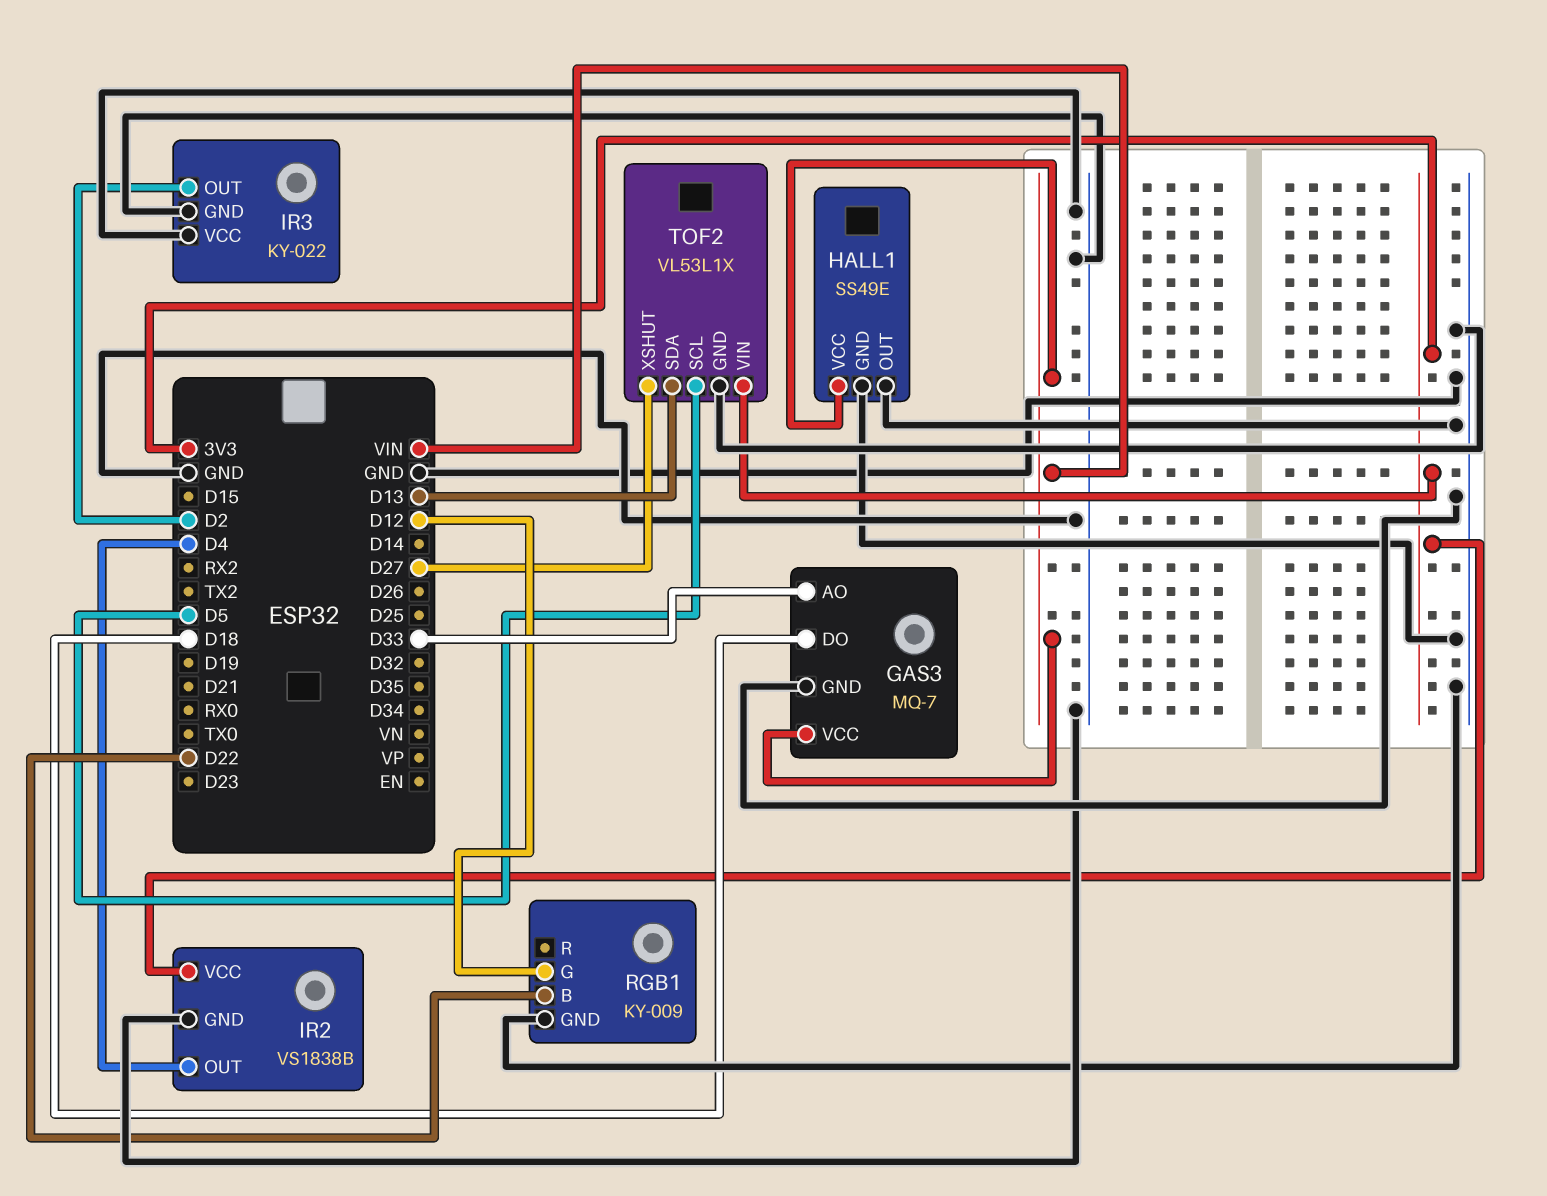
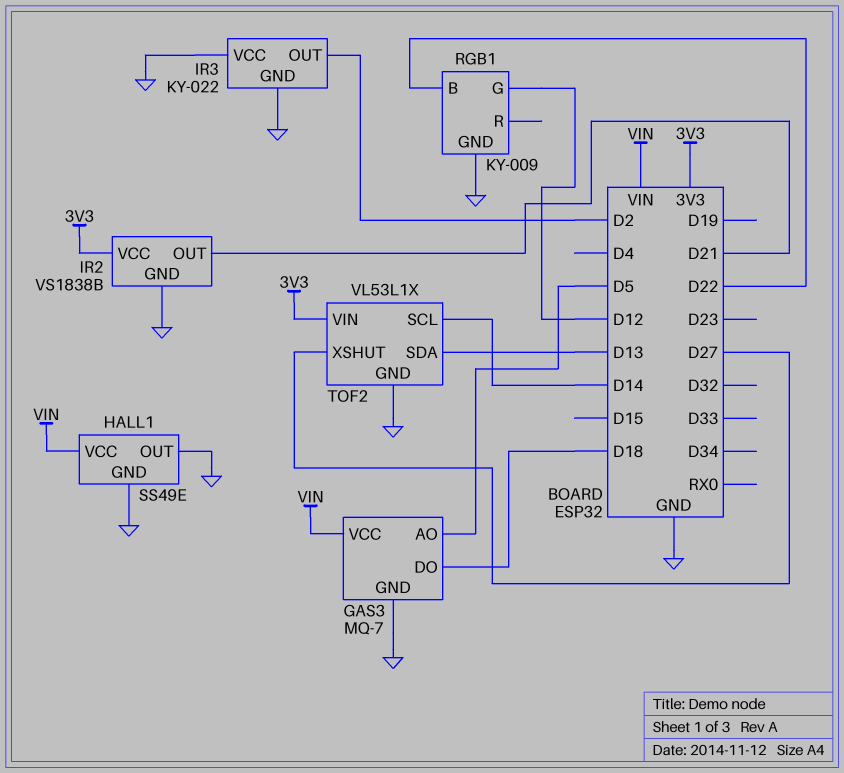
GAS3 pin AO: D33 -> D5
IR2 pin OUT: D4 -> D21
TOF2 pin SCL: D5 -> D14

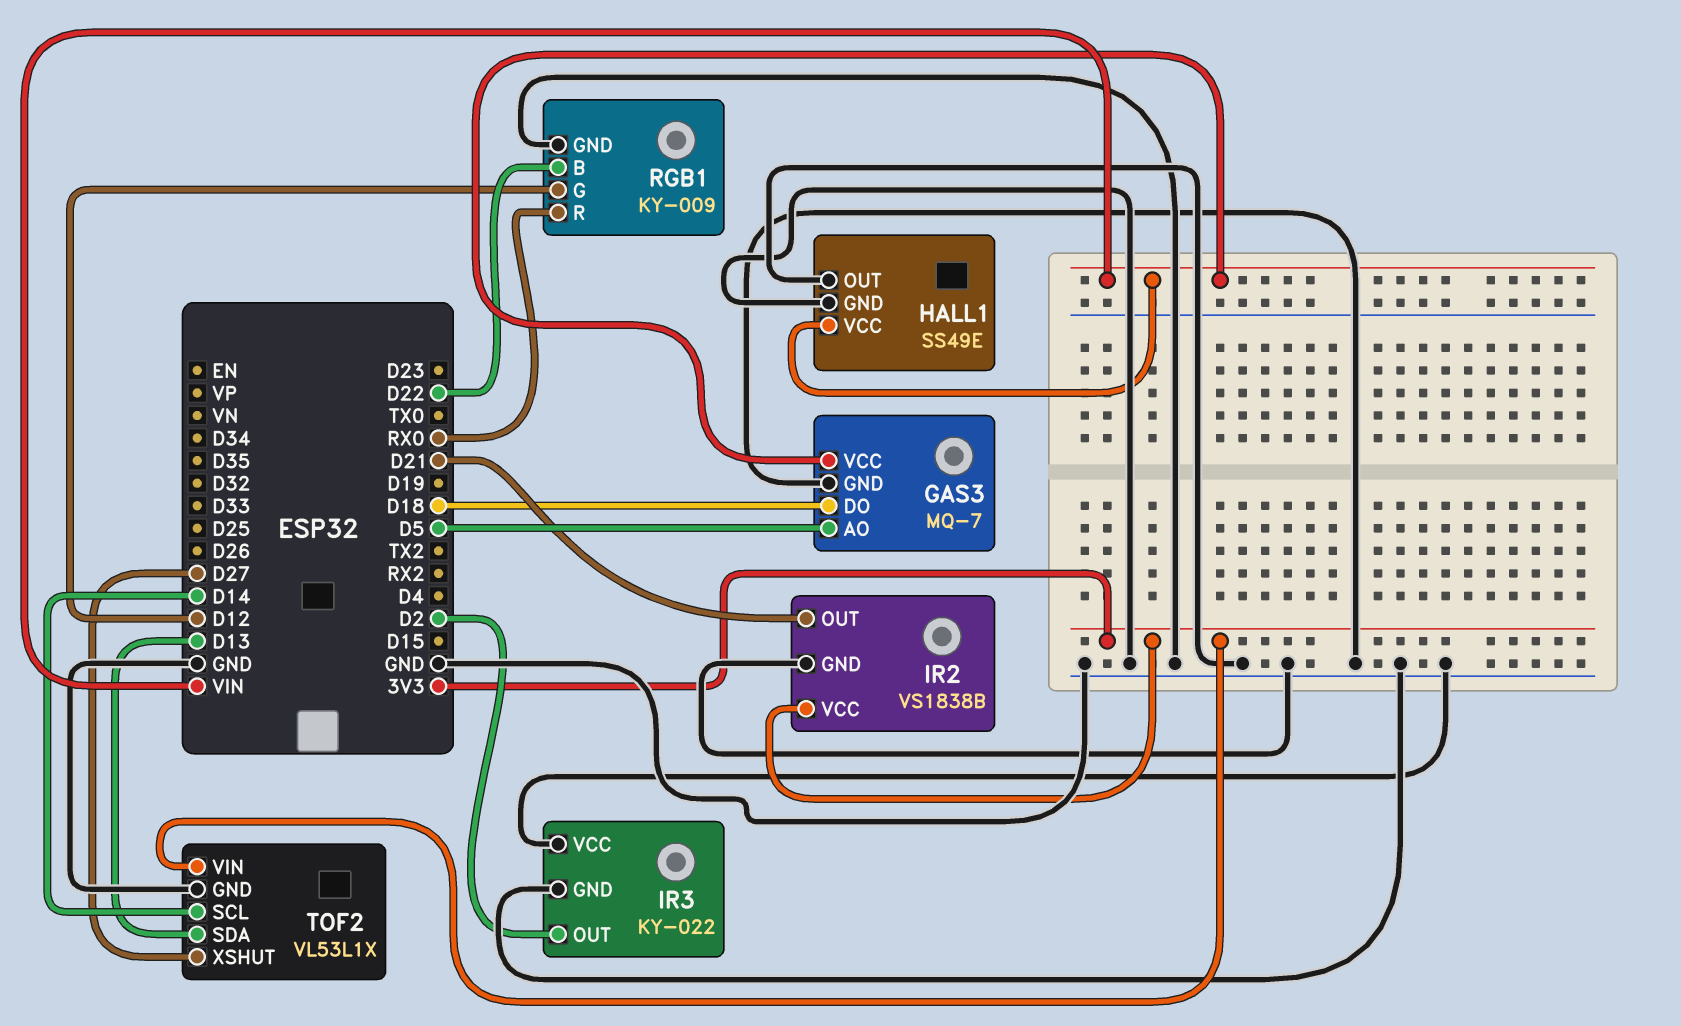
RGB1 pin R: none -> RX0

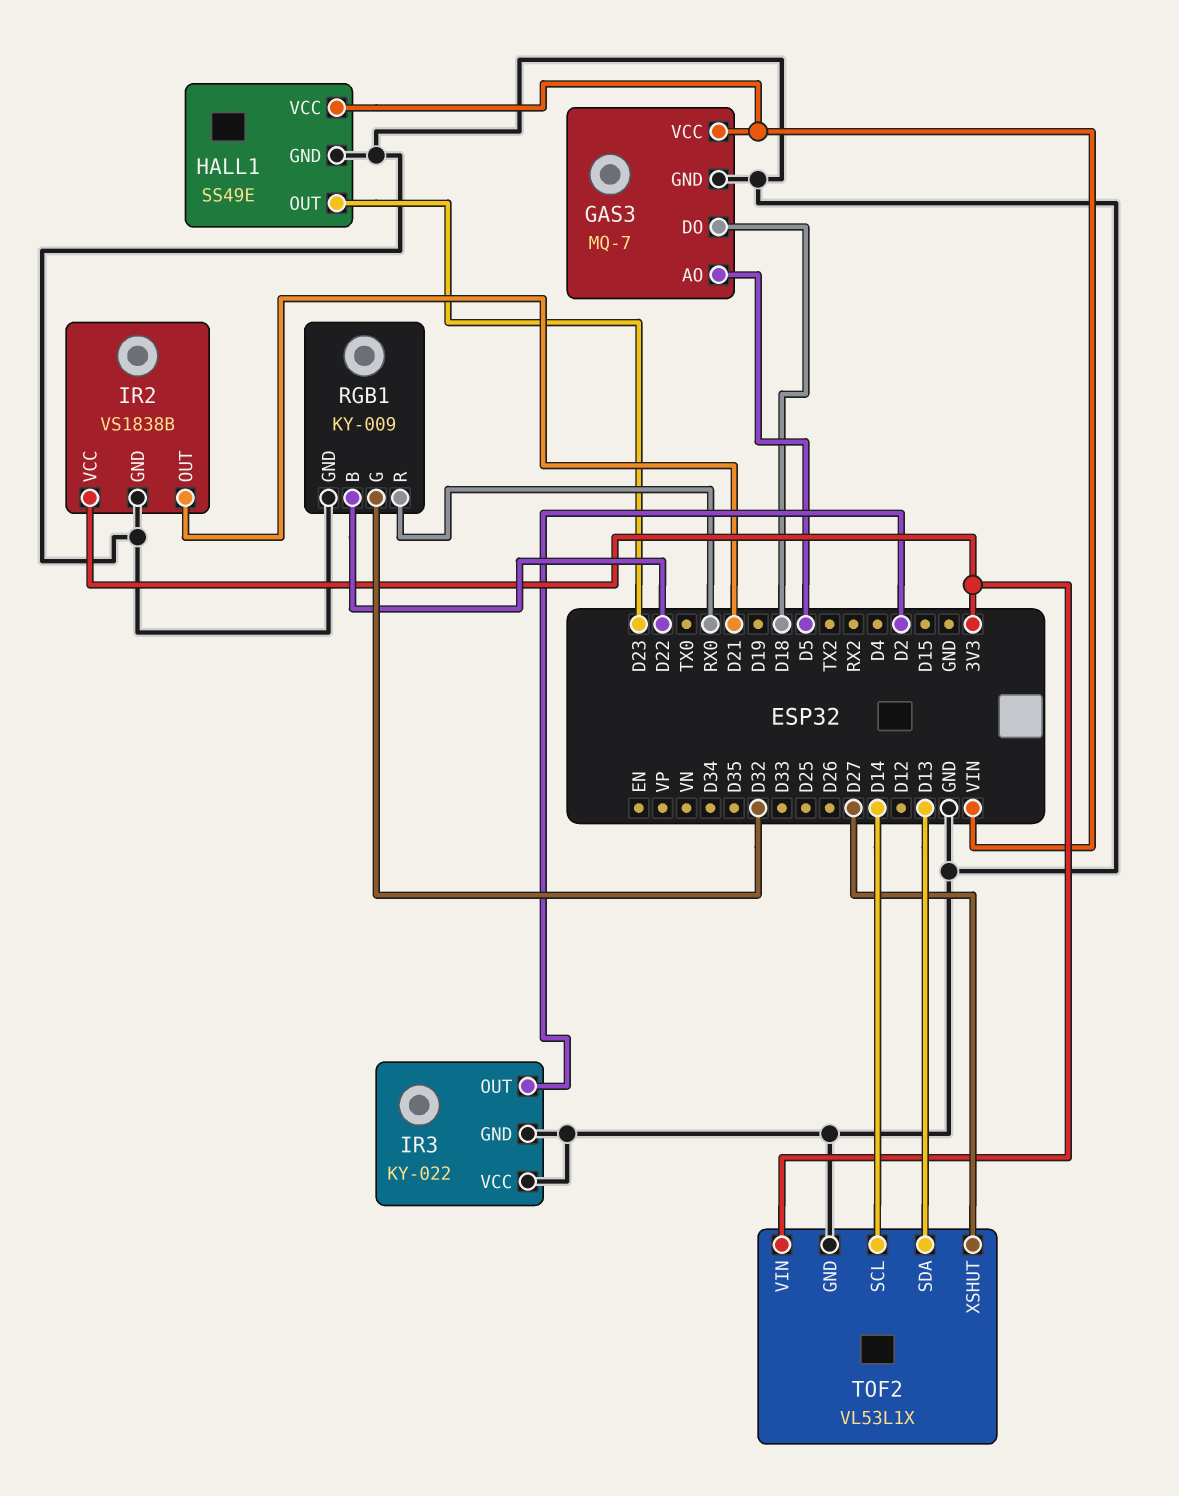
HALL1 pin OUT: GND -> D23
RGB1 pin G: D12 -> D32

